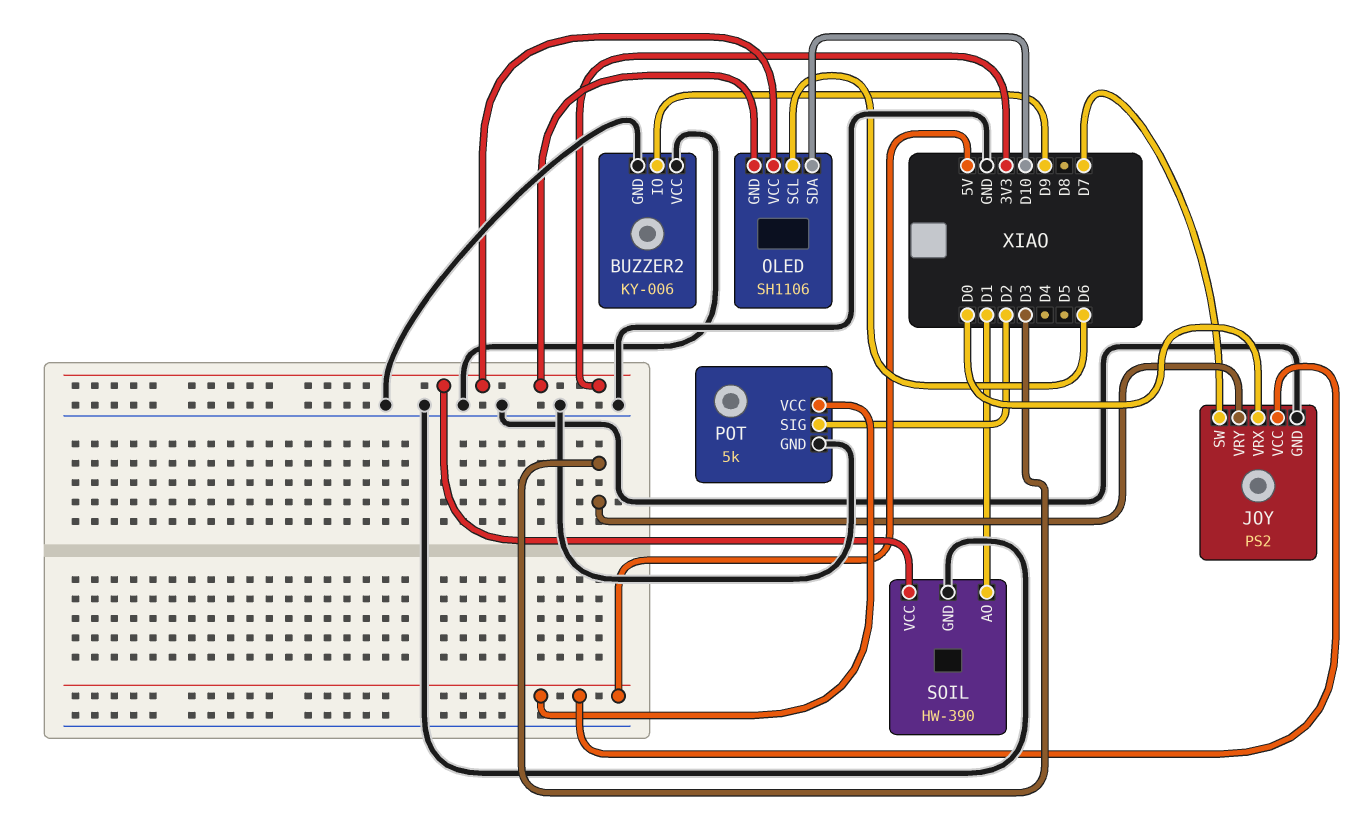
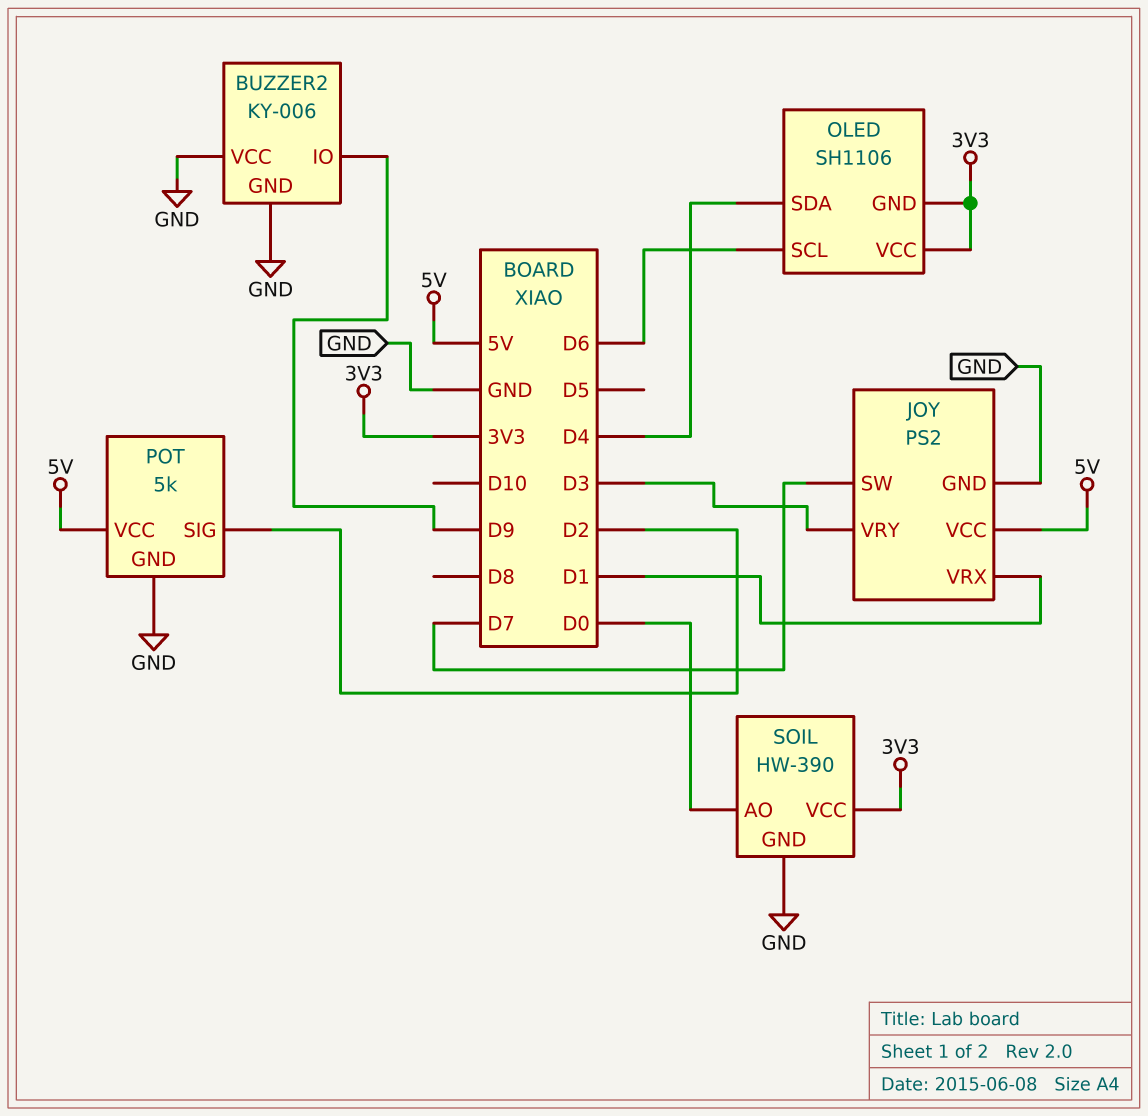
JOY pin VRX: D0 -> D1
OLED pin SDA: D10 -> D4
SOIL pin AO: D1 -> D0

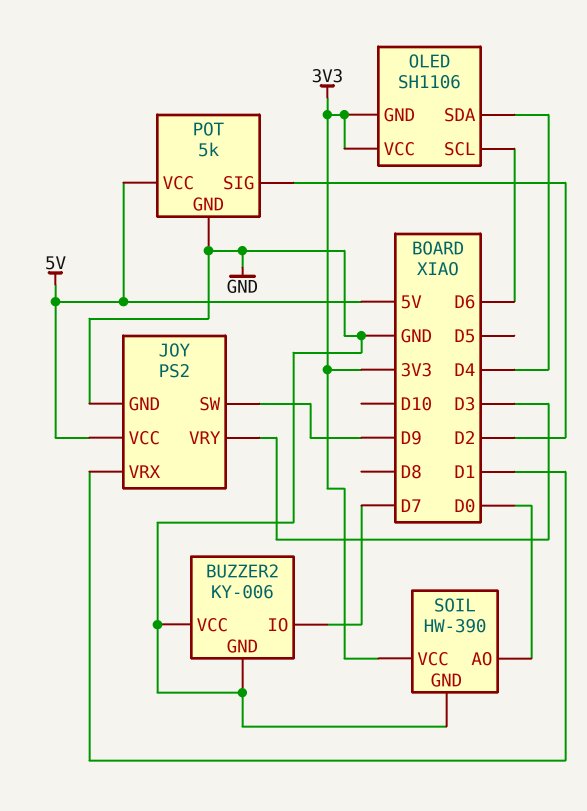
BUZZER2 pin IO: D9 -> D7
JOY pin SW: D7 -> D9

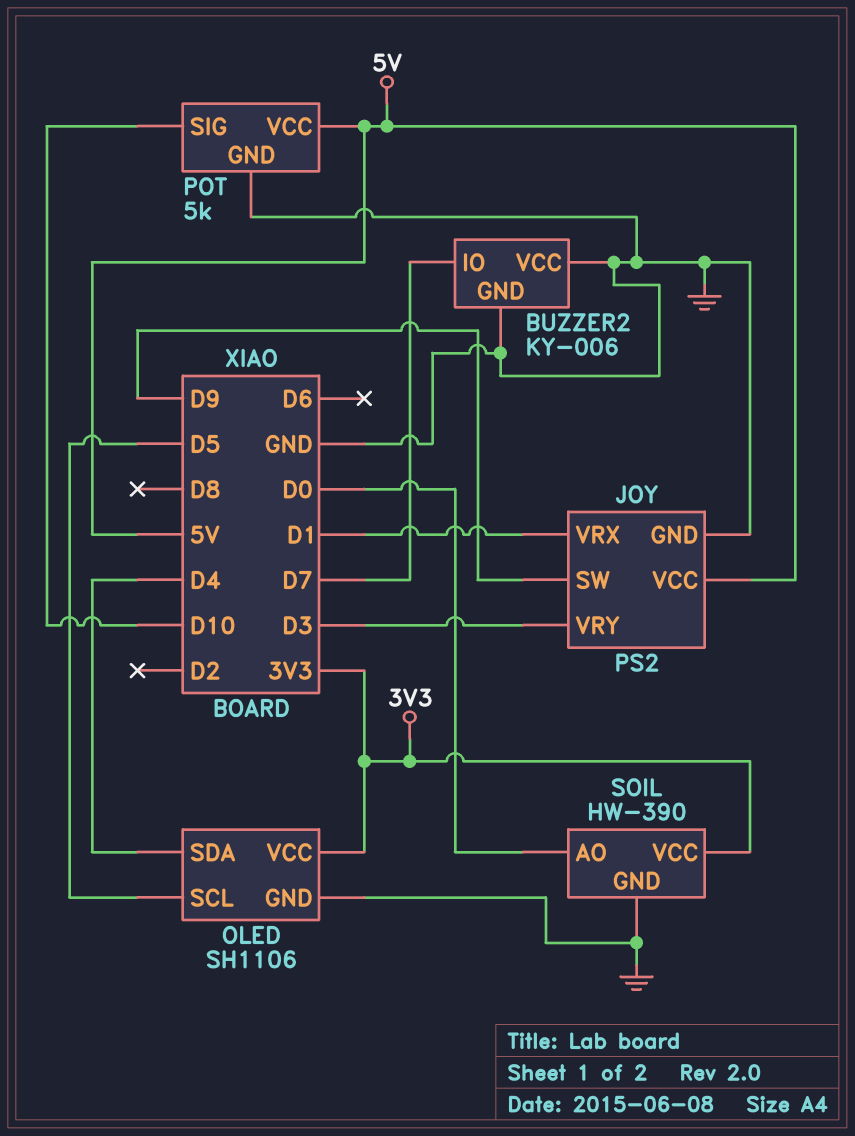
OLED pin GND: 3V3 -> GND
OLED pin SCL: D6 -> D5
POT pin SIG: D2 -> D10

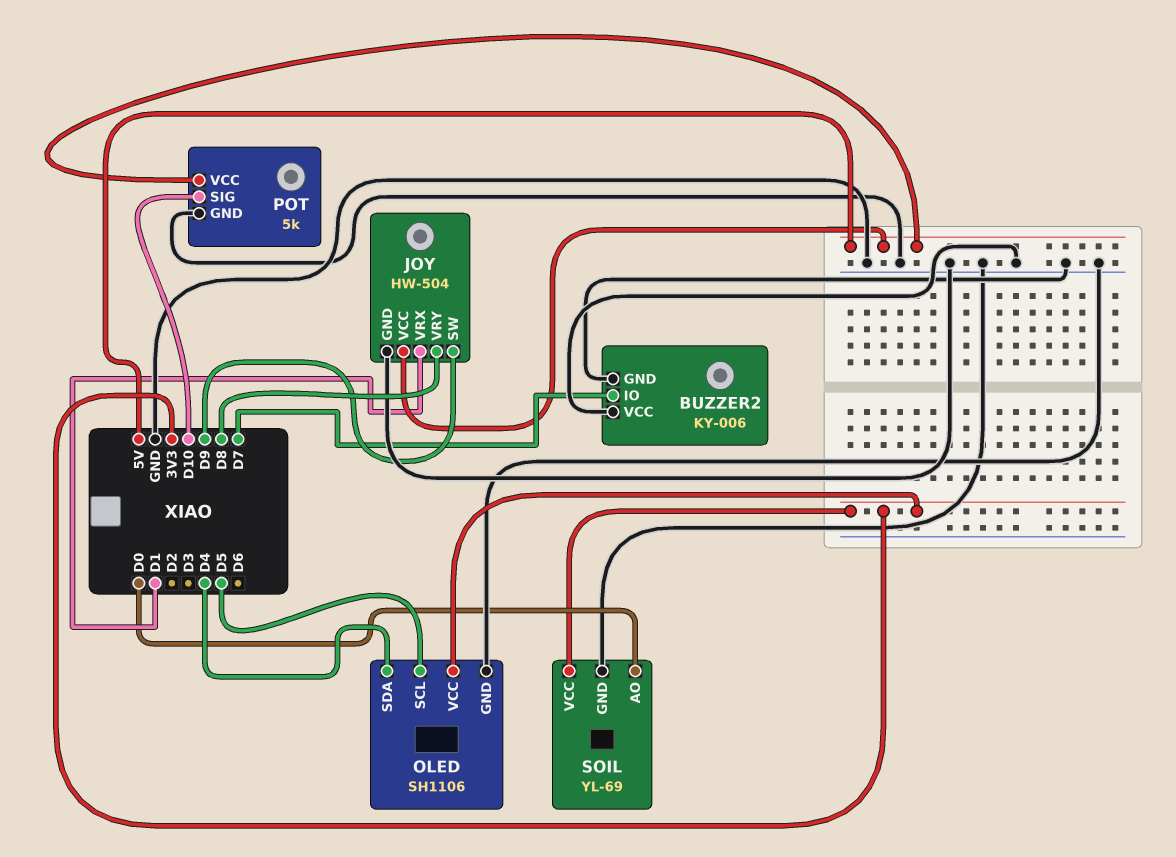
JOY: PS2 -> HW-504
JOY pin VRY: D3 -> D8
SOIL: HW-390 -> YL-69

